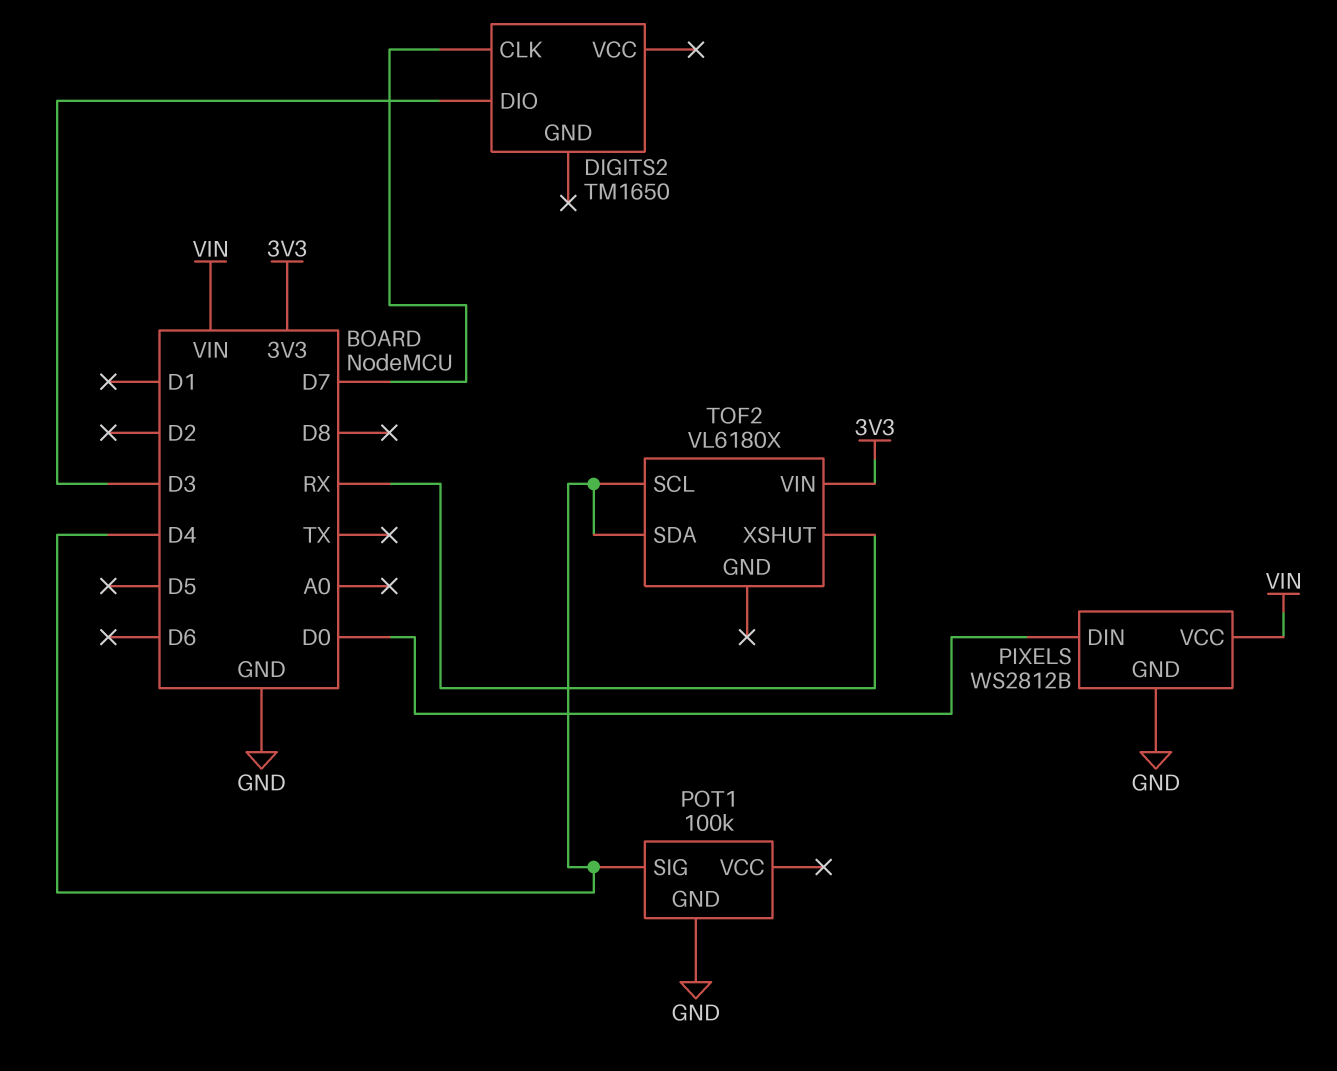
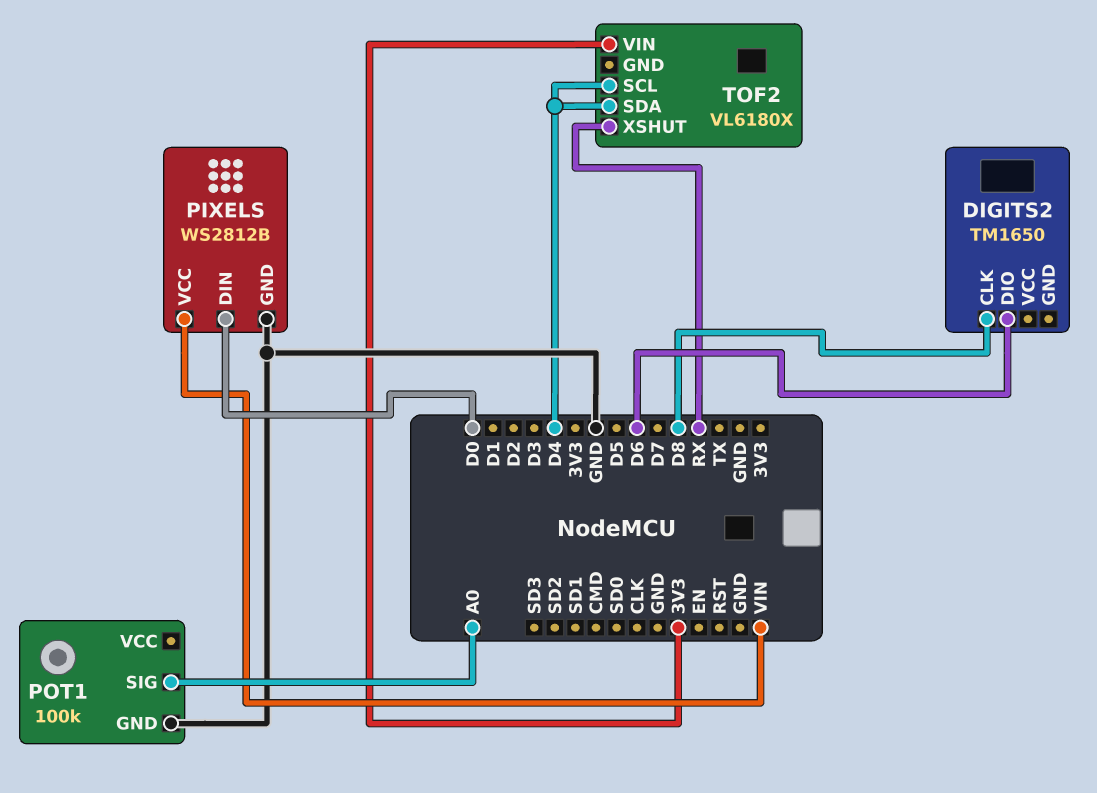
DIGITS2 pin CLK: D7 -> D8
DIGITS2 pin DIO: D3 -> D6
POT1 pin SIG: D4 -> A0

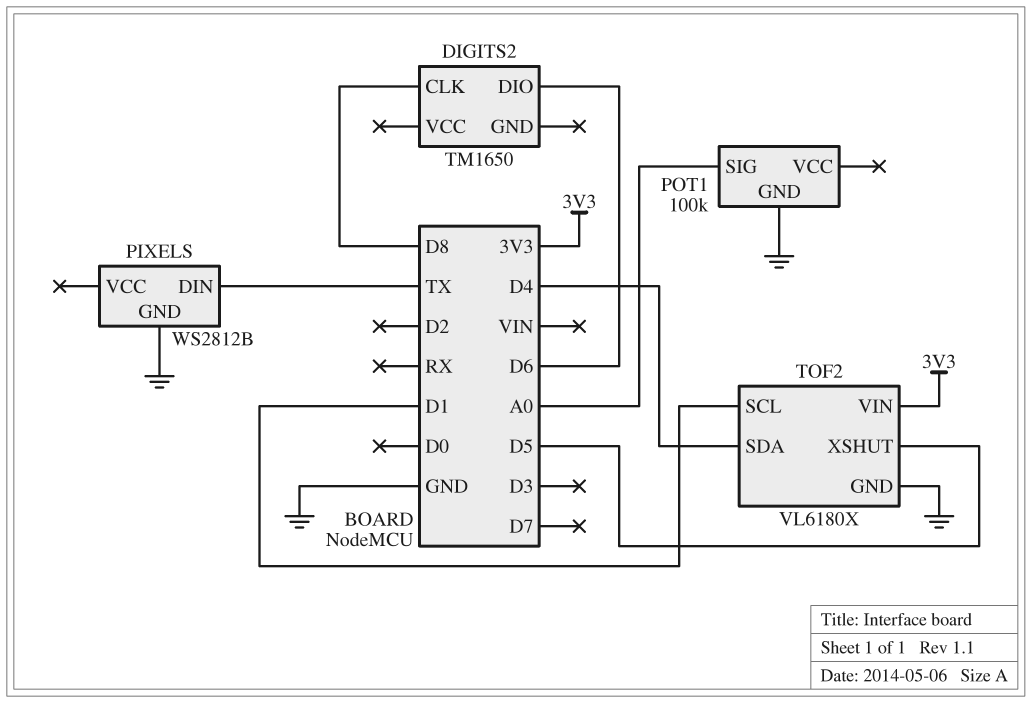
PIXELS pin DIN: D0 -> TX
PIXELS pin VCC: VIN -> none
TOF2 pin GND: none -> GND
TOF2 pin SCL: D4 -> D1
TOF2 pin XSHUT: RX -> D5

